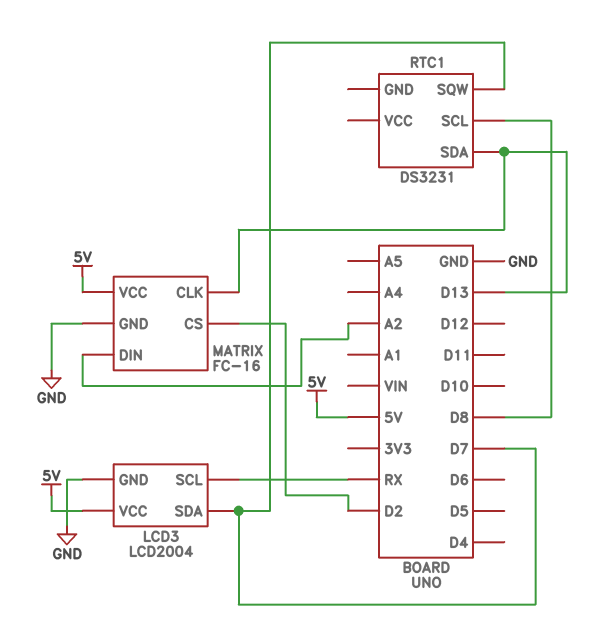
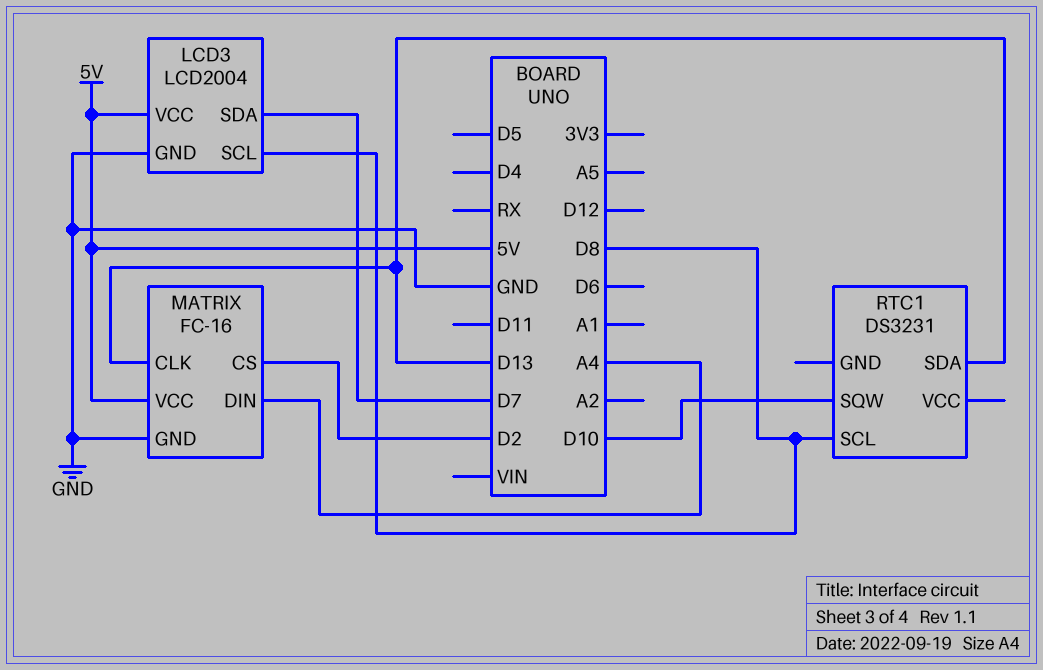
LCD3 pin SCL: RX -> D8
MATRIX pin DIN: A2 -> A4
RTC1 pin SQW: D7 -> D10

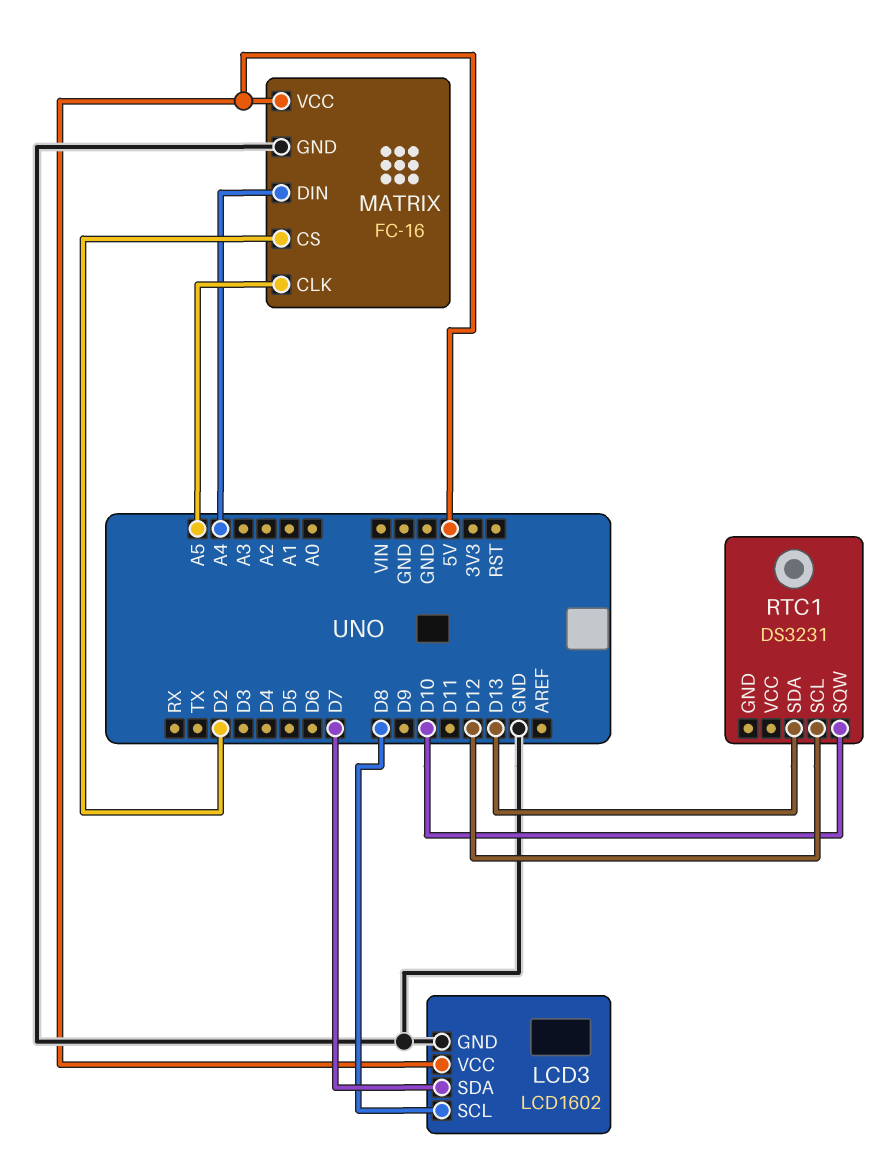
LCD3: LCD2004 -> LCD1602
MATRIX pin CLK: D13 -> A5
RTC1 pin SCL: D8 -> D12

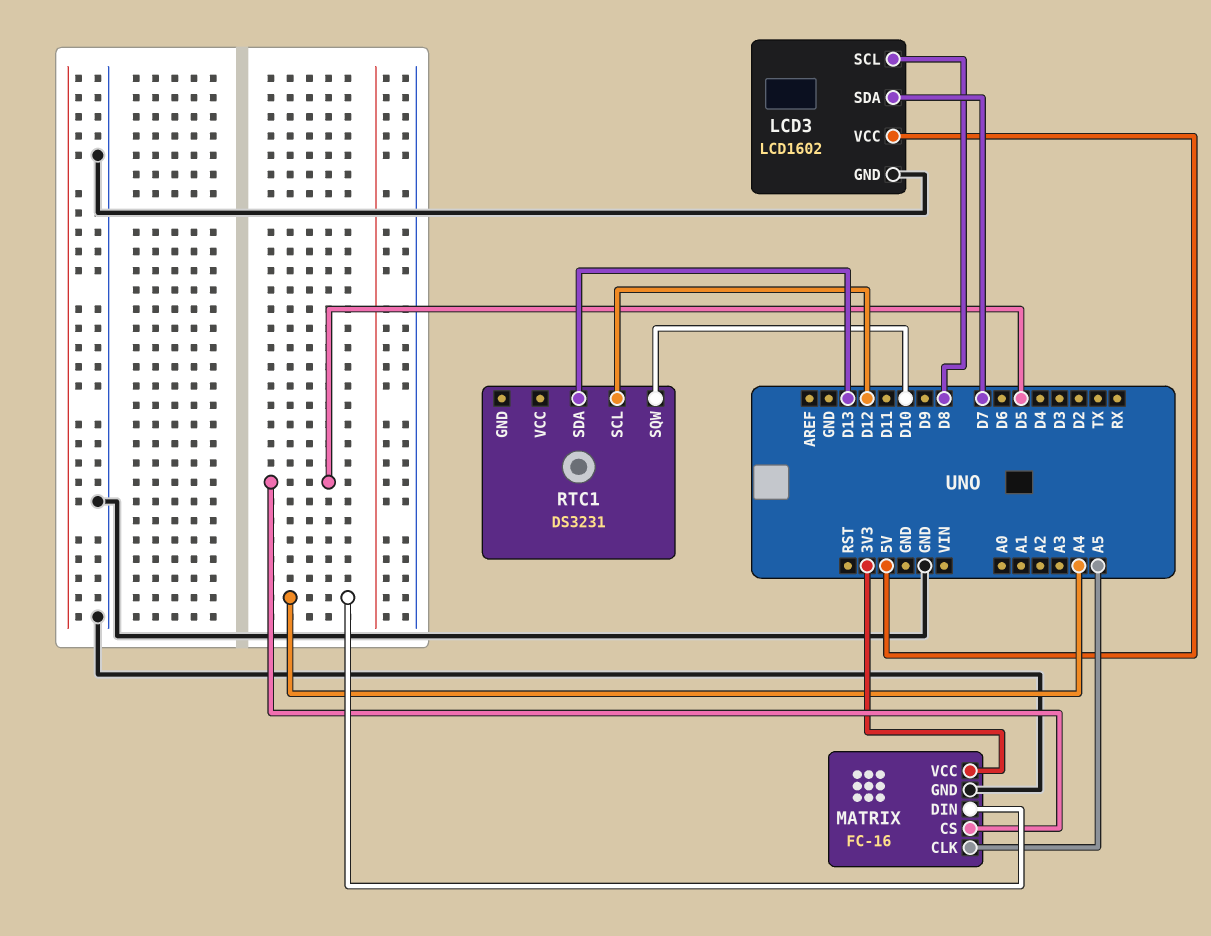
MATRIX pin CS: D2 -> D5
MATRIX pin VCC: 5V -> 3V3

